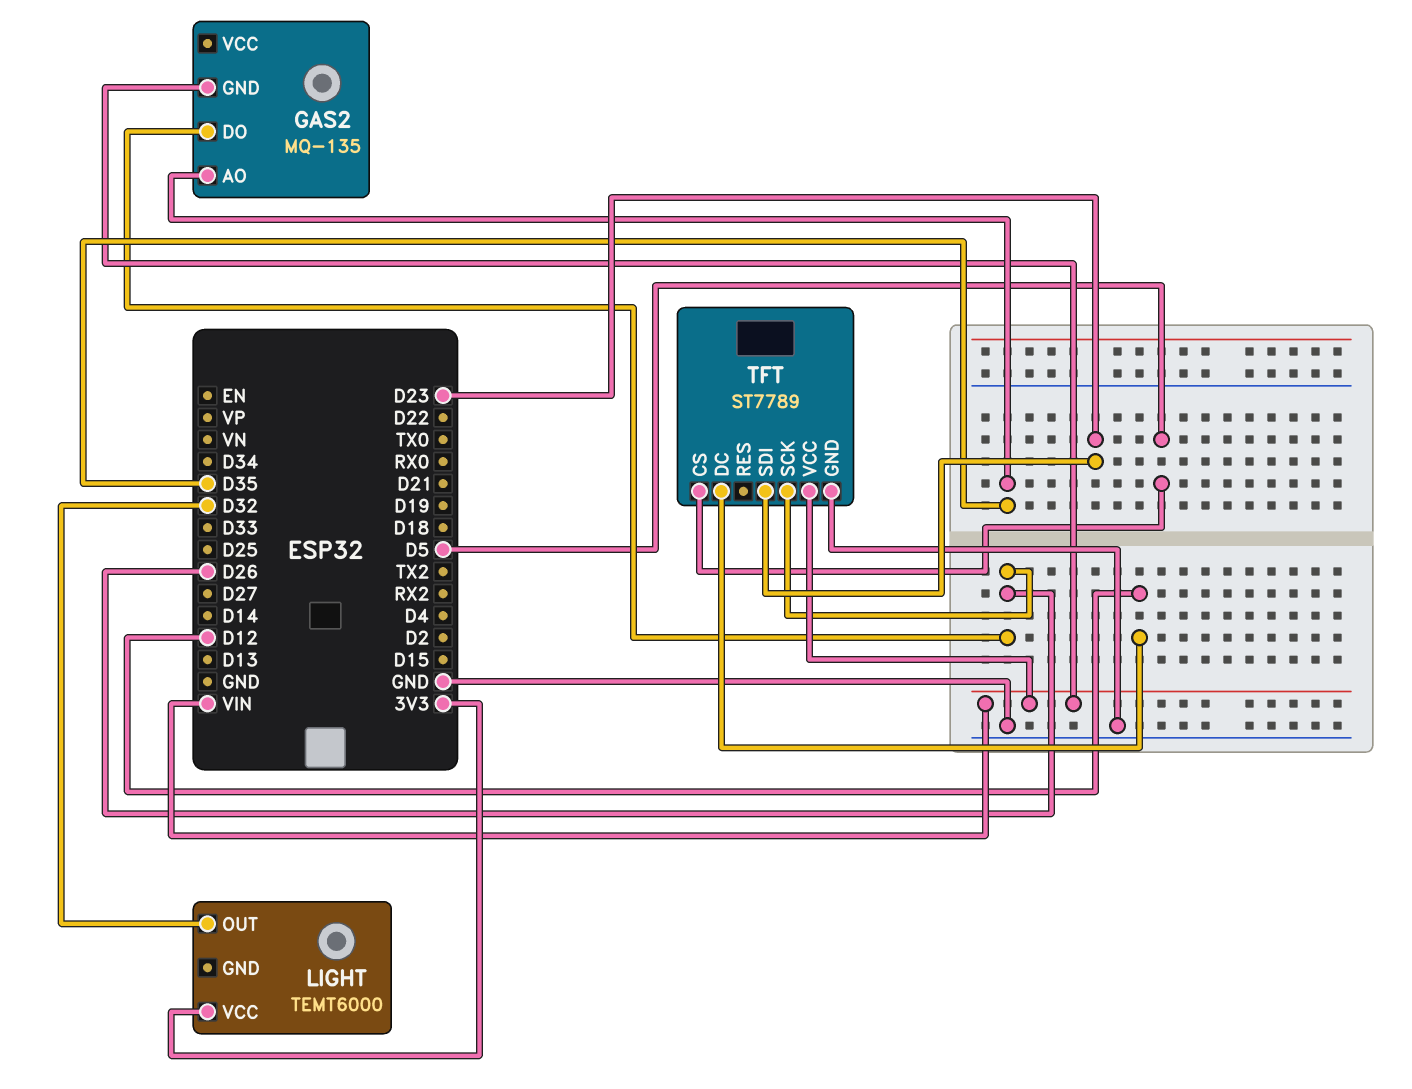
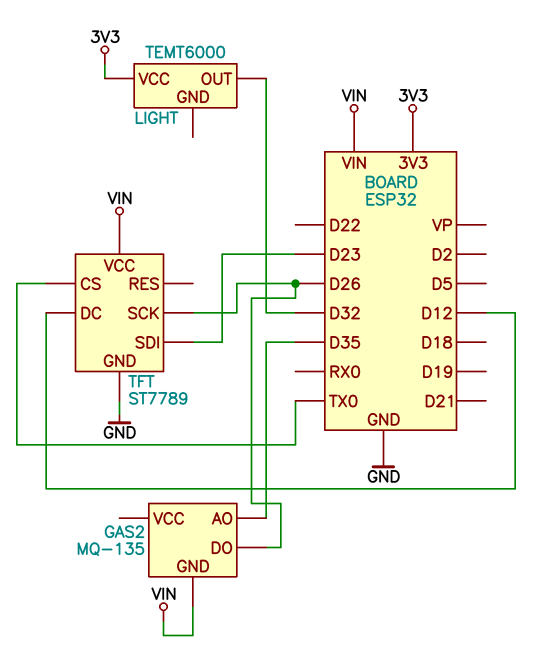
TFT pin CS: D5 -> TX0

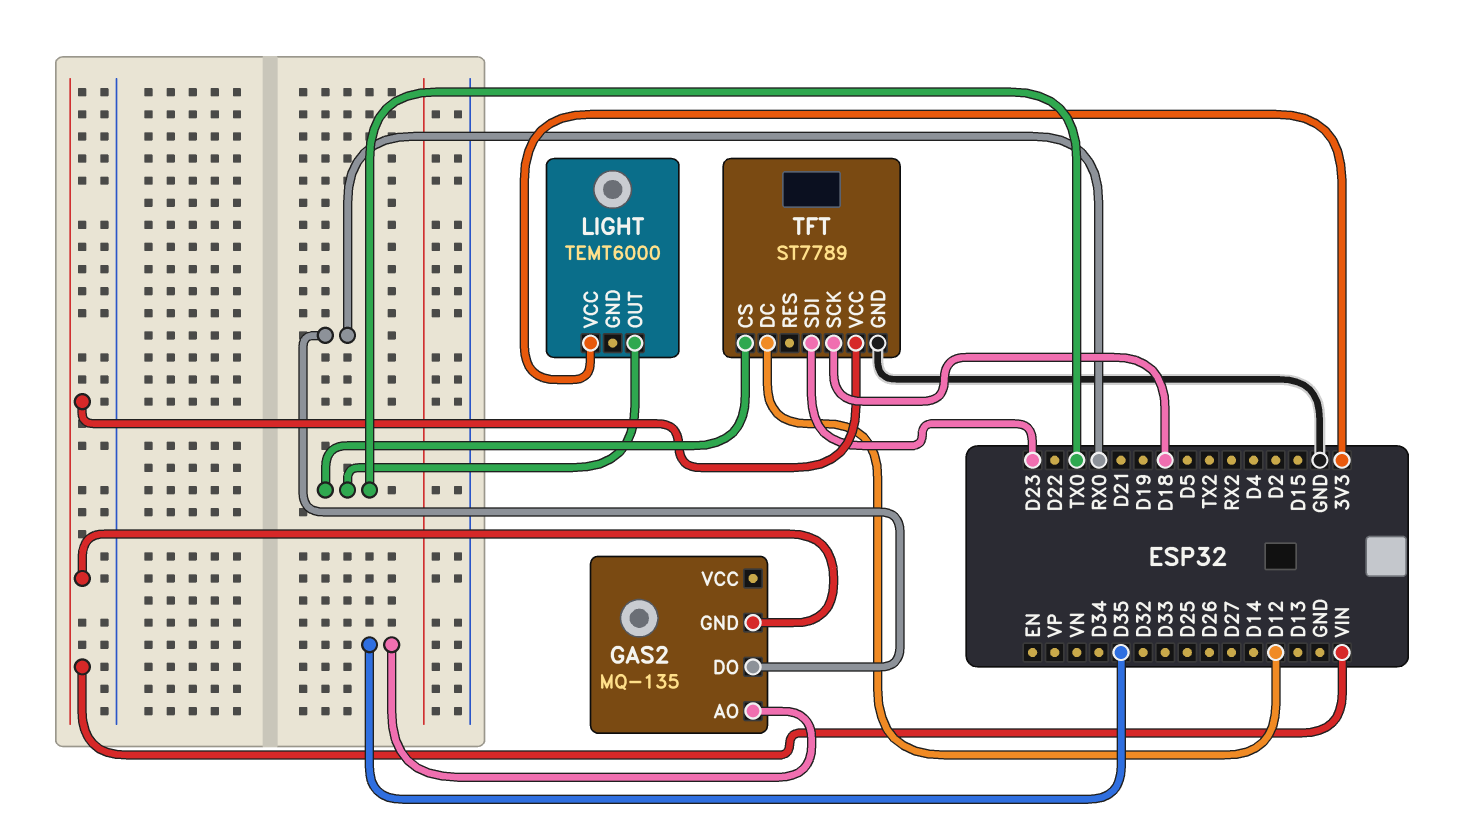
GAS2 pin DO: D26 -> RX0
LIGHT pin OUT: D32 -> TX0
TFT pin SCK: D26 -> D18

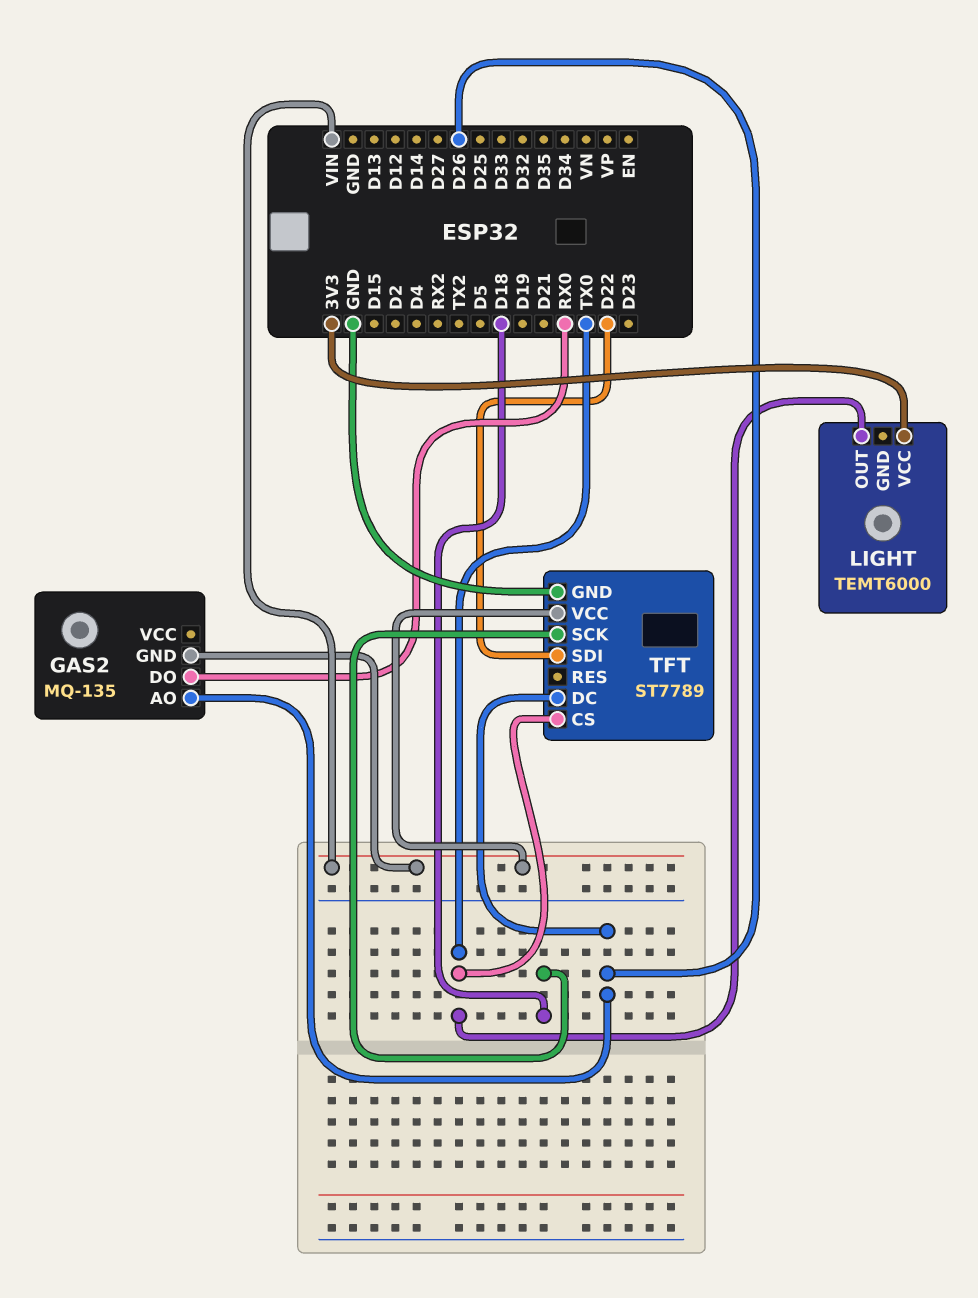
GAS2 pin AO: D35 -> D26
TFT pin DC: D12 -> D26
TFT pin SDI: D23 -> D22

